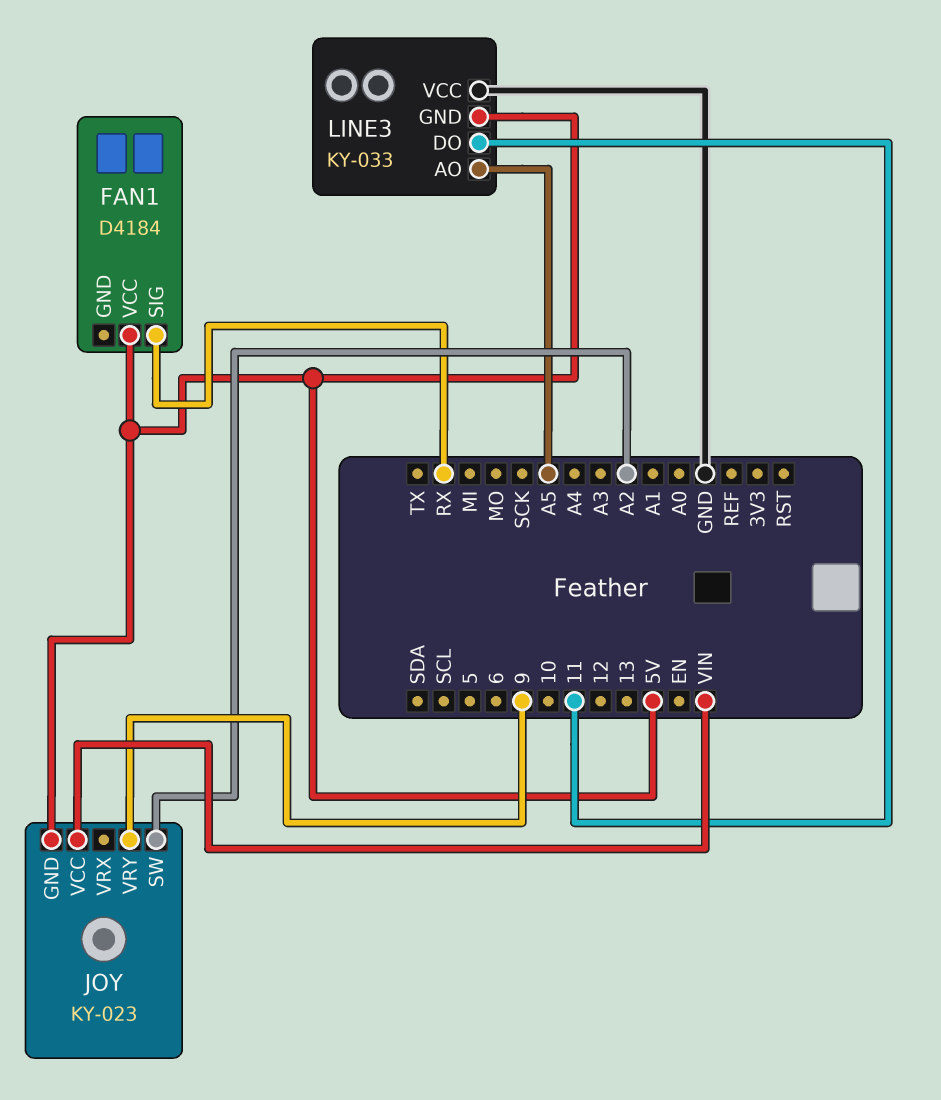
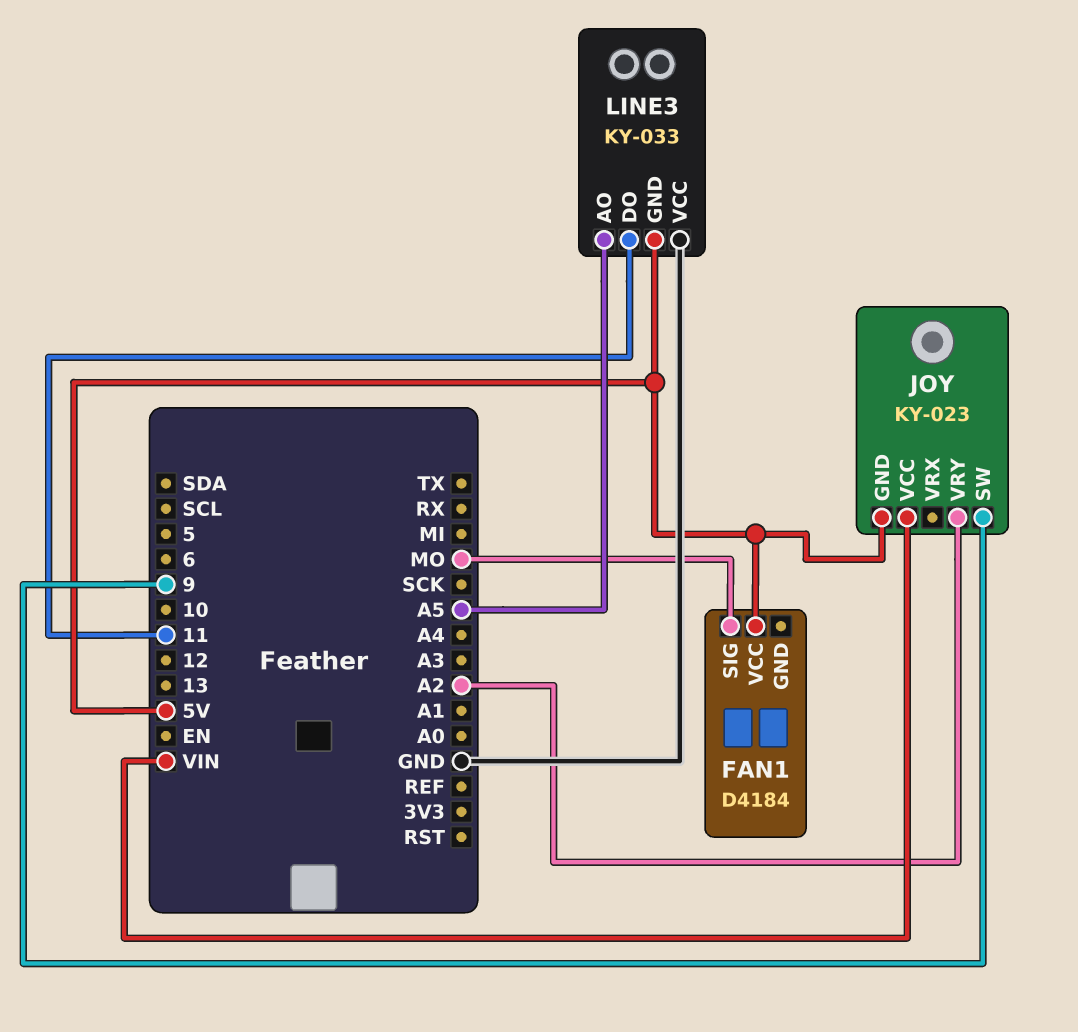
FAN1 pin SIG: RX -> MO
JOY pin SW: A2 -> 9
JOY pin VRY: 9 -> A2

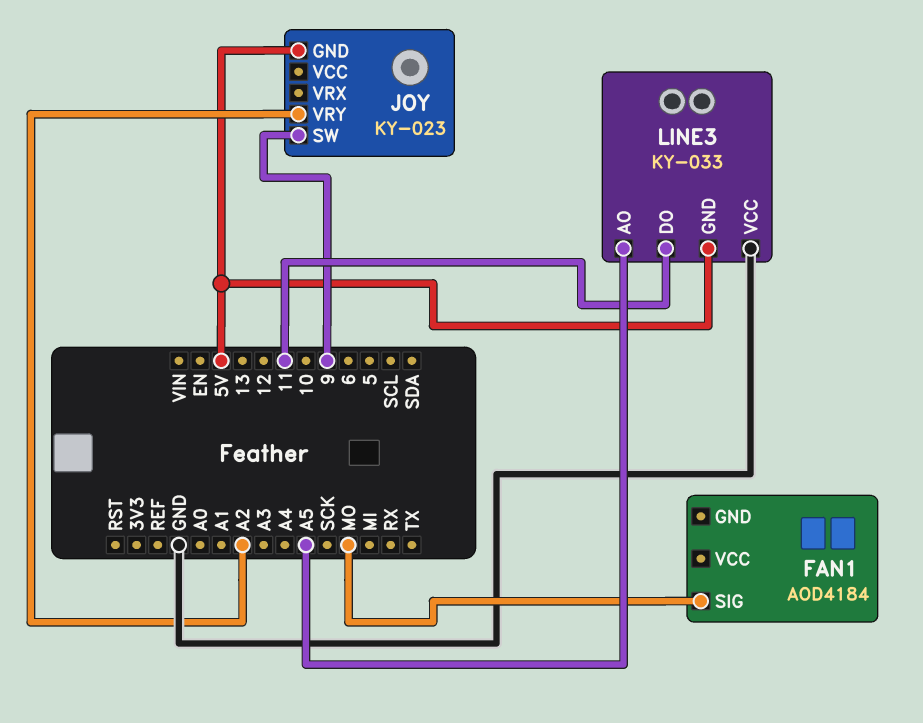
FAN1: D4184 -> AOD4184
FAN1 pin VCC: 5V -> none
JOY pin VCC: VIN -> none

